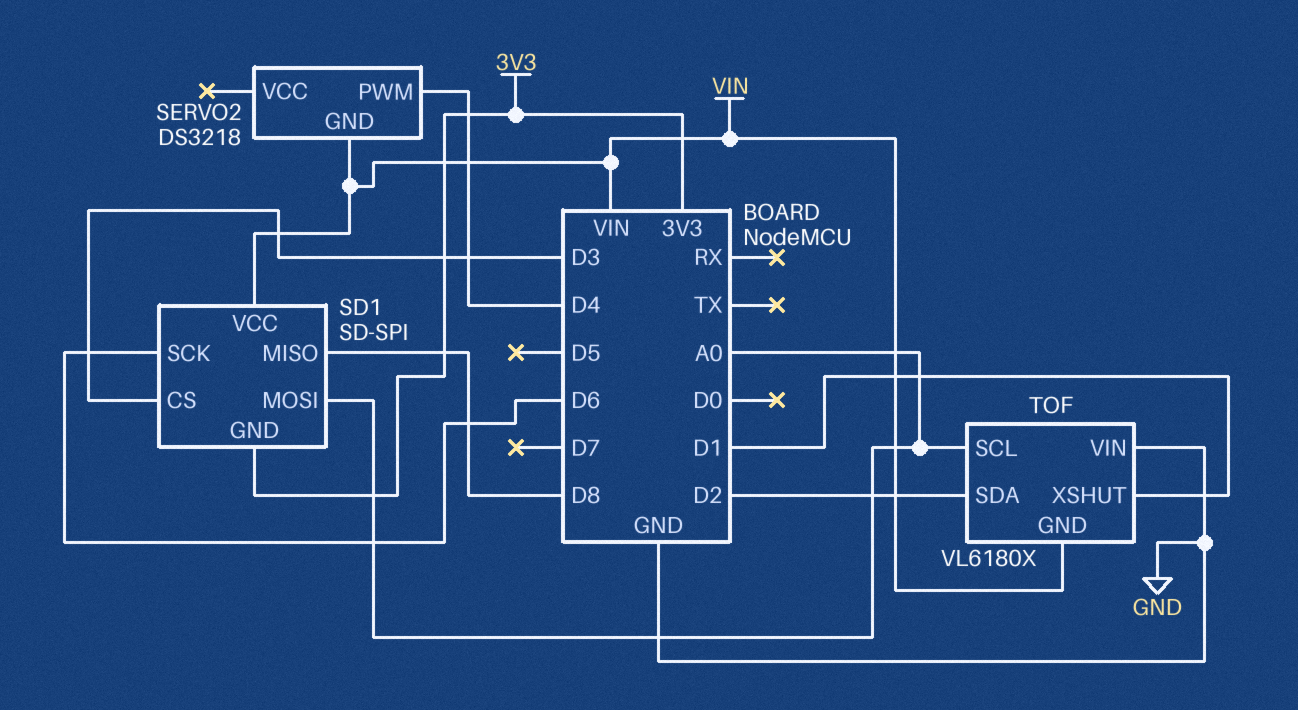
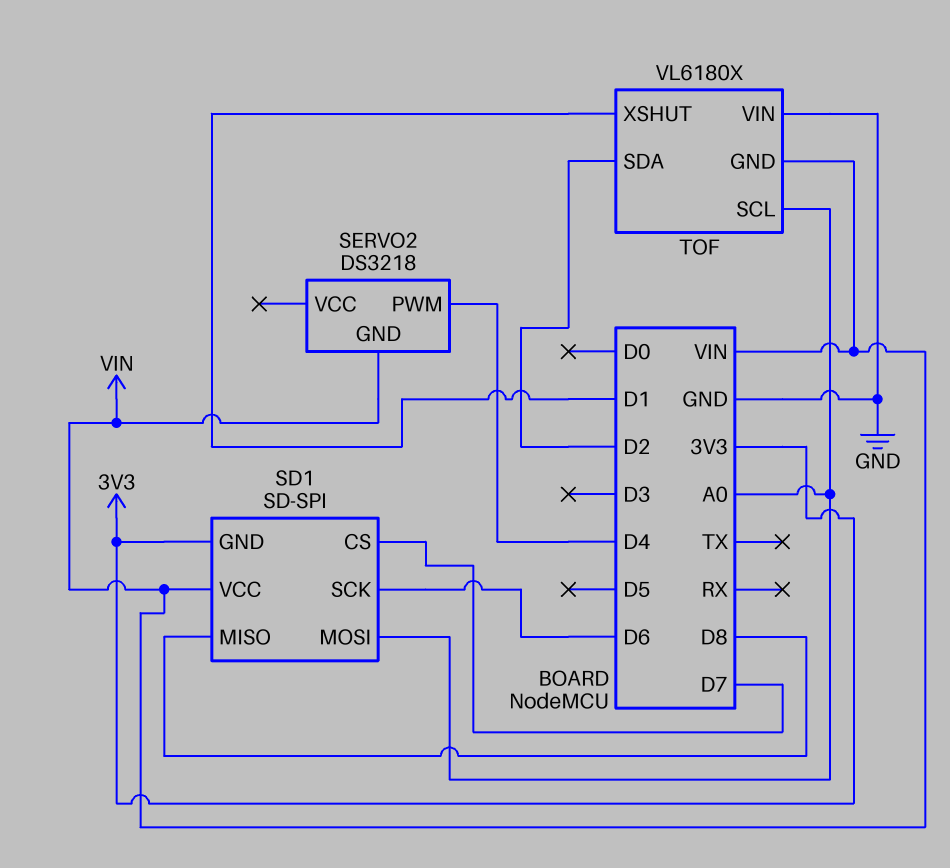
SD1 pin CS: D3 -> D7

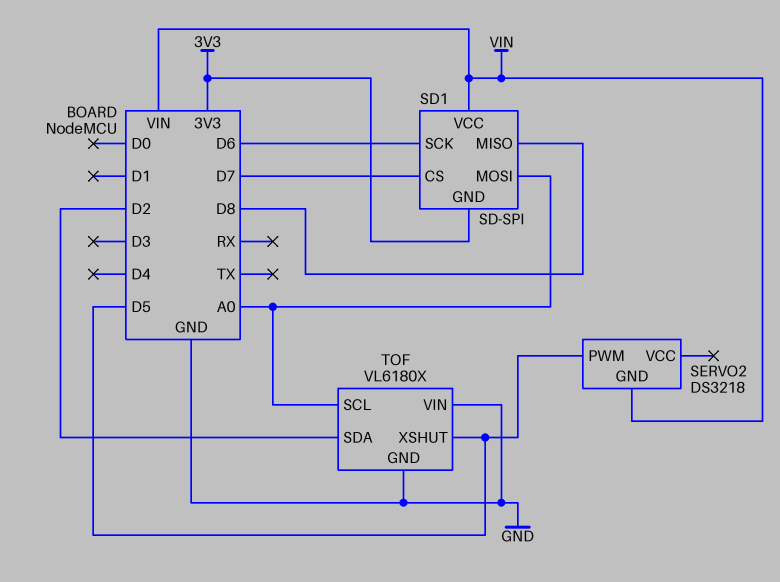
SERVO2 pin PWM: D4 -> D5
TOF pin GND: VIN -> GND
TOF pin XSHUT: D1 -> D5

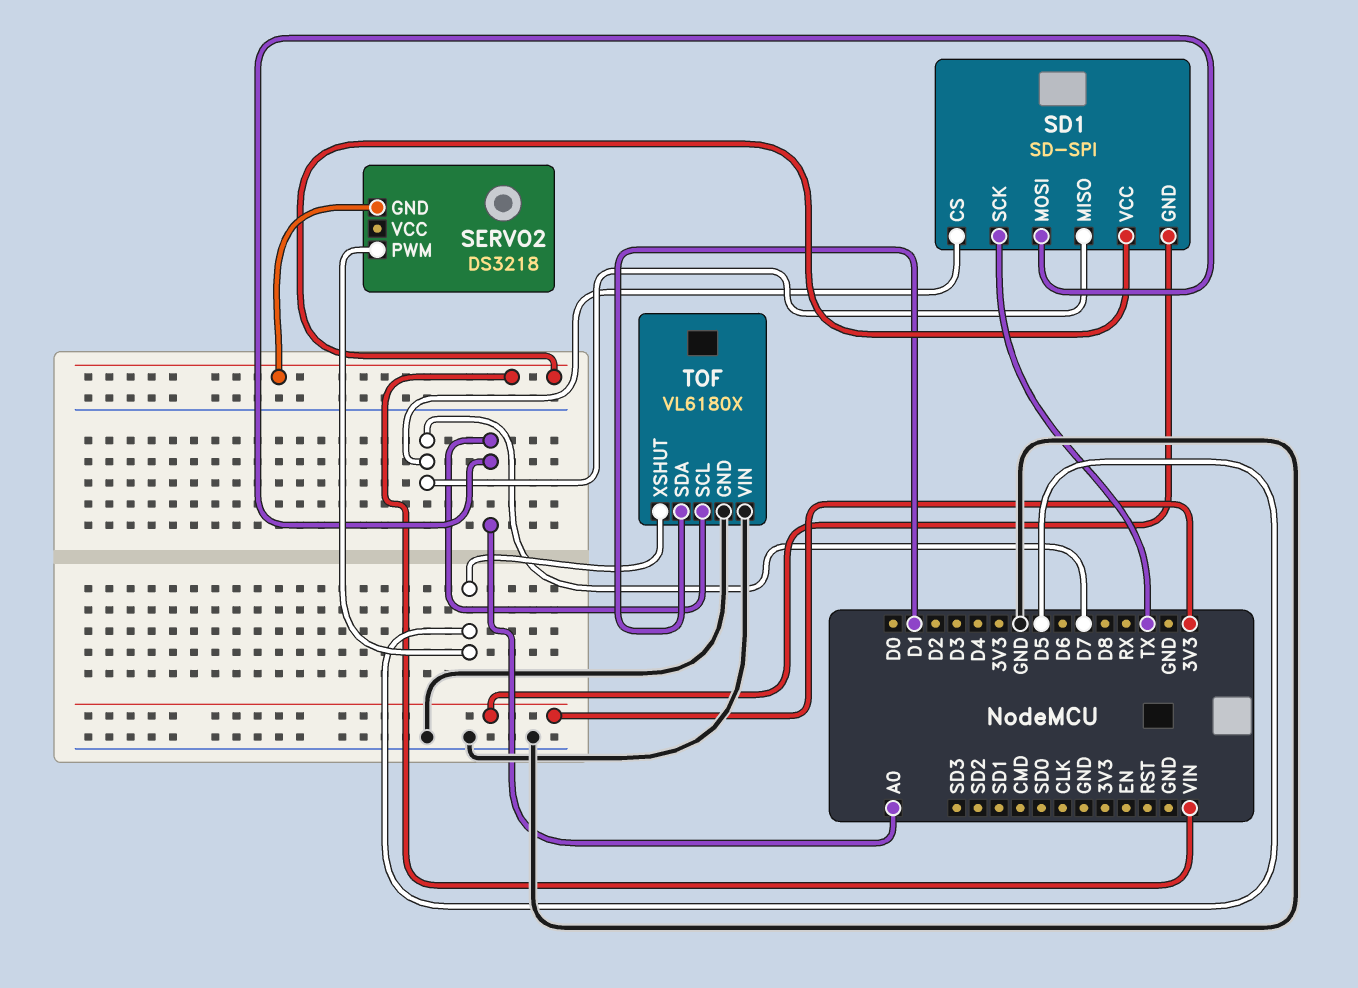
SD1 pin MISO: D8 -> D7
SD1 pin SCK: D6 -> TX
TOF pin SDA: D2 -> D1

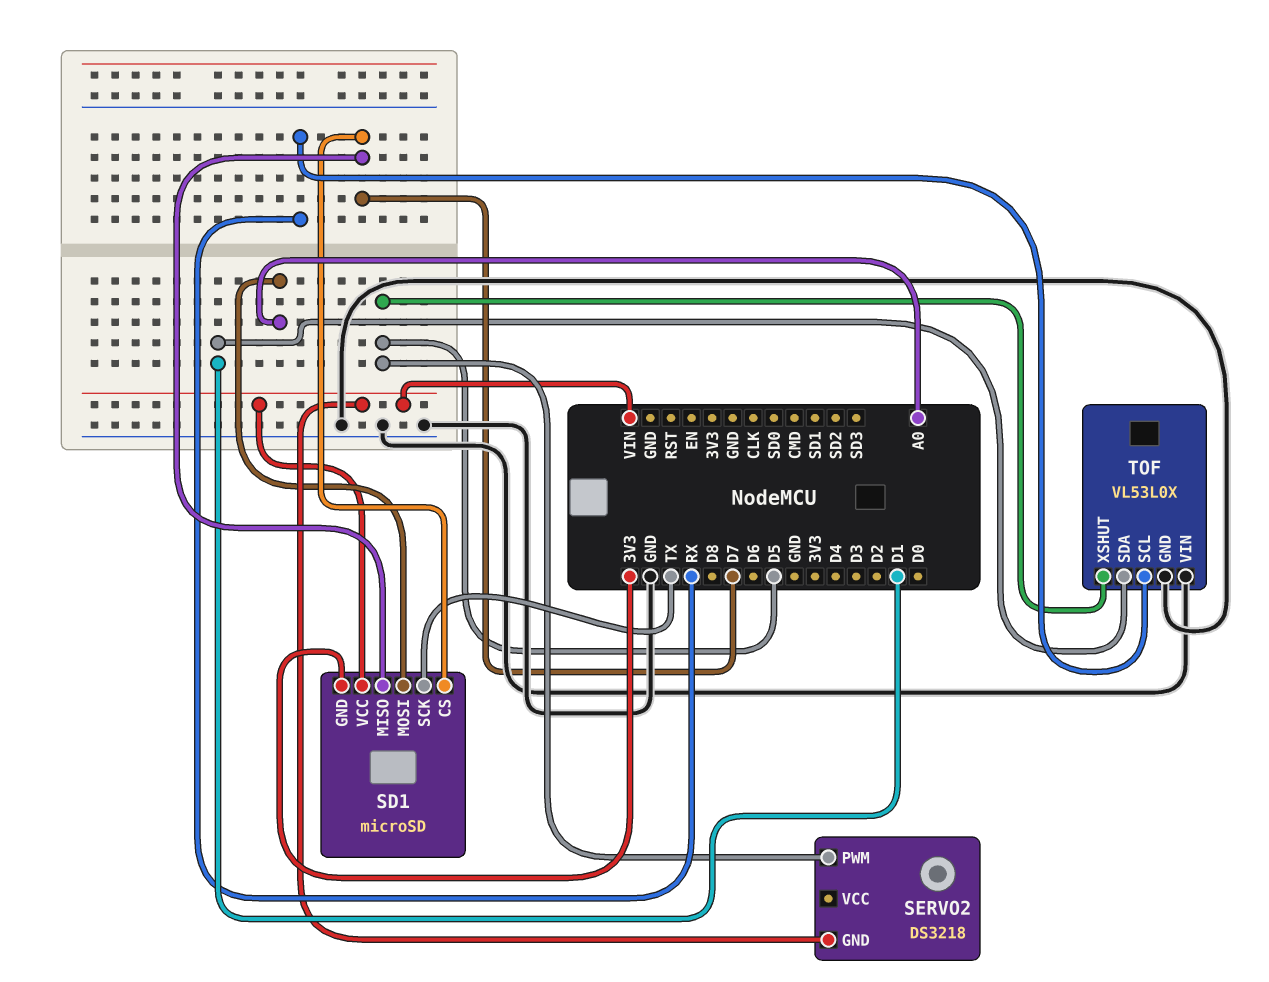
SD1: SD-SPI -> microSD
TOF: VL6180X -> VL53L0X
TOF pin SCL: A0 -> RX

